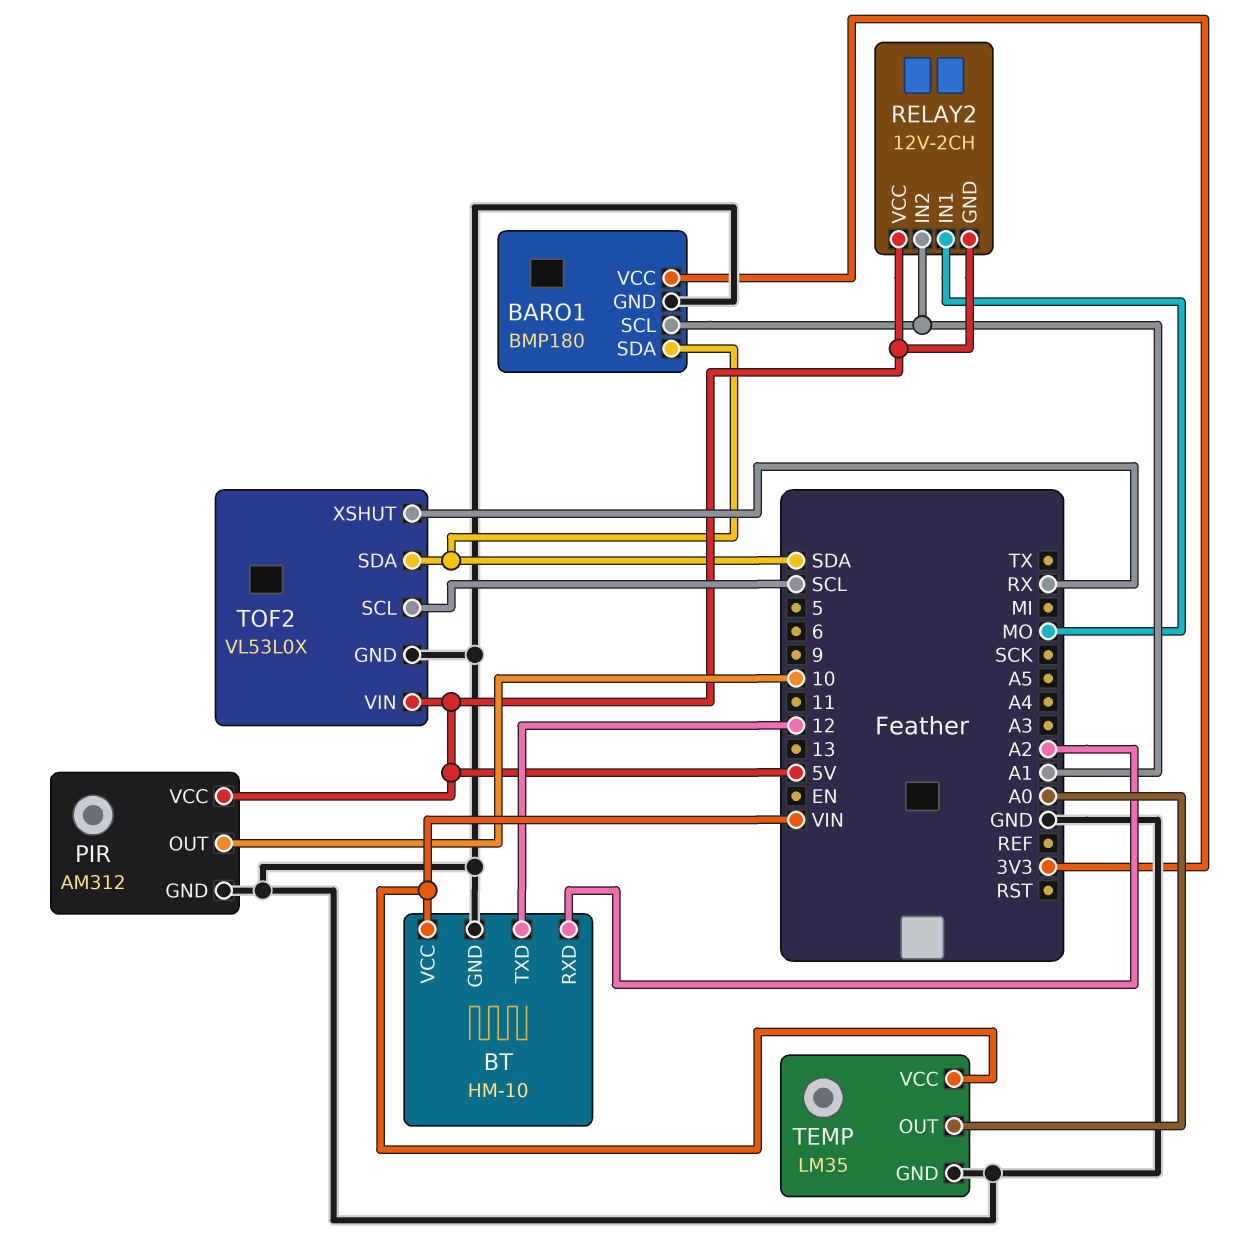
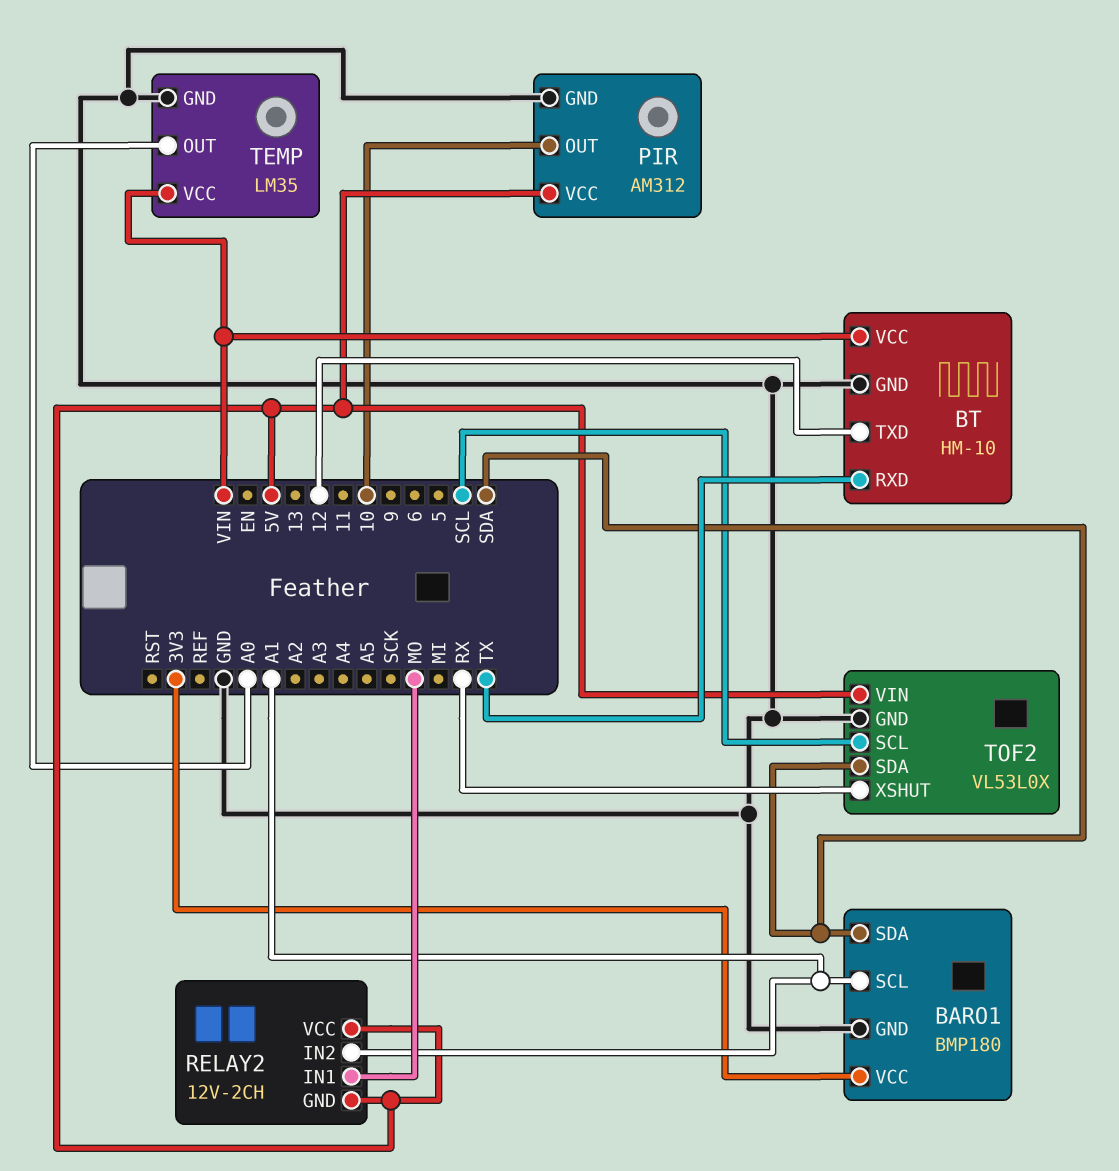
BT pin RXD: A2 -> TX

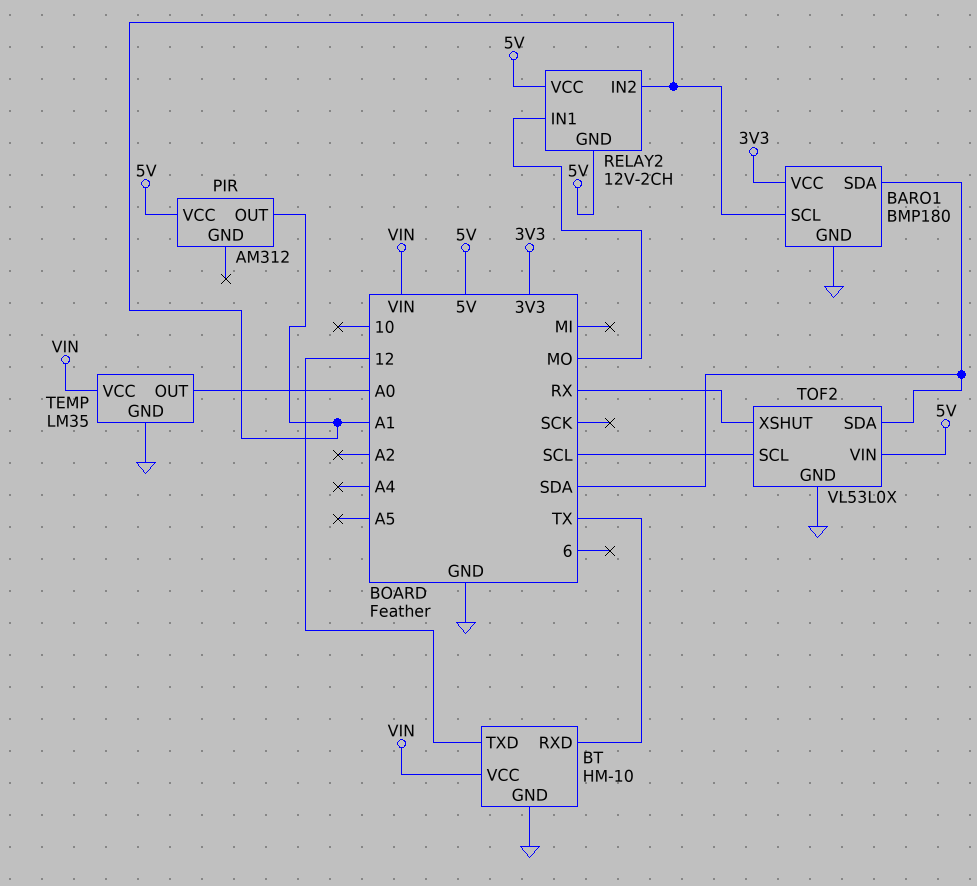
PIR pin GND: GND -> none
PIR pin OUT: 10 -> A1

